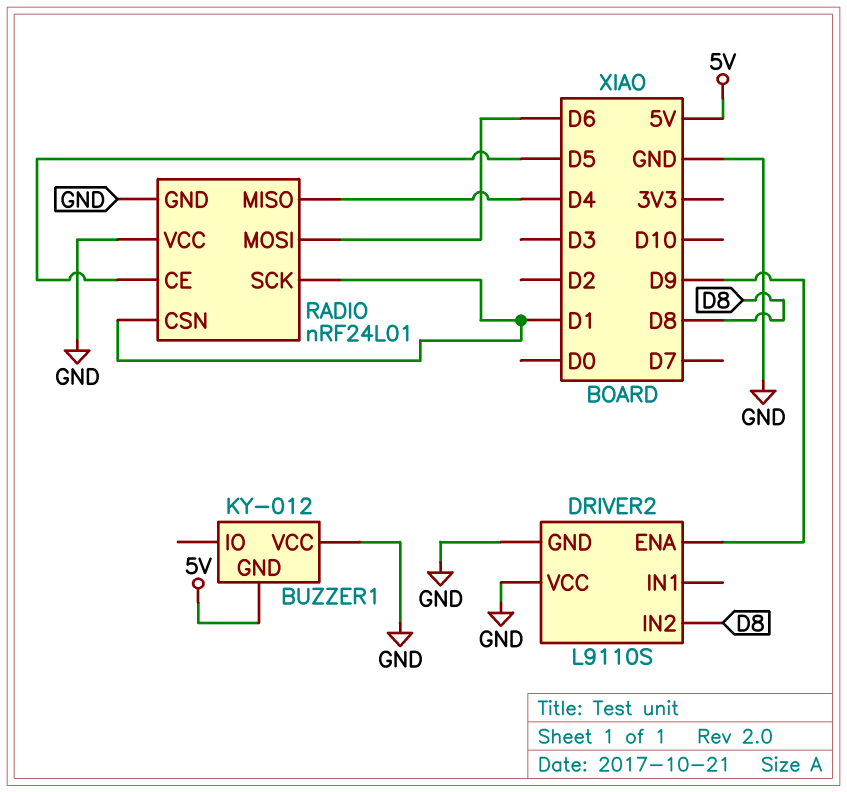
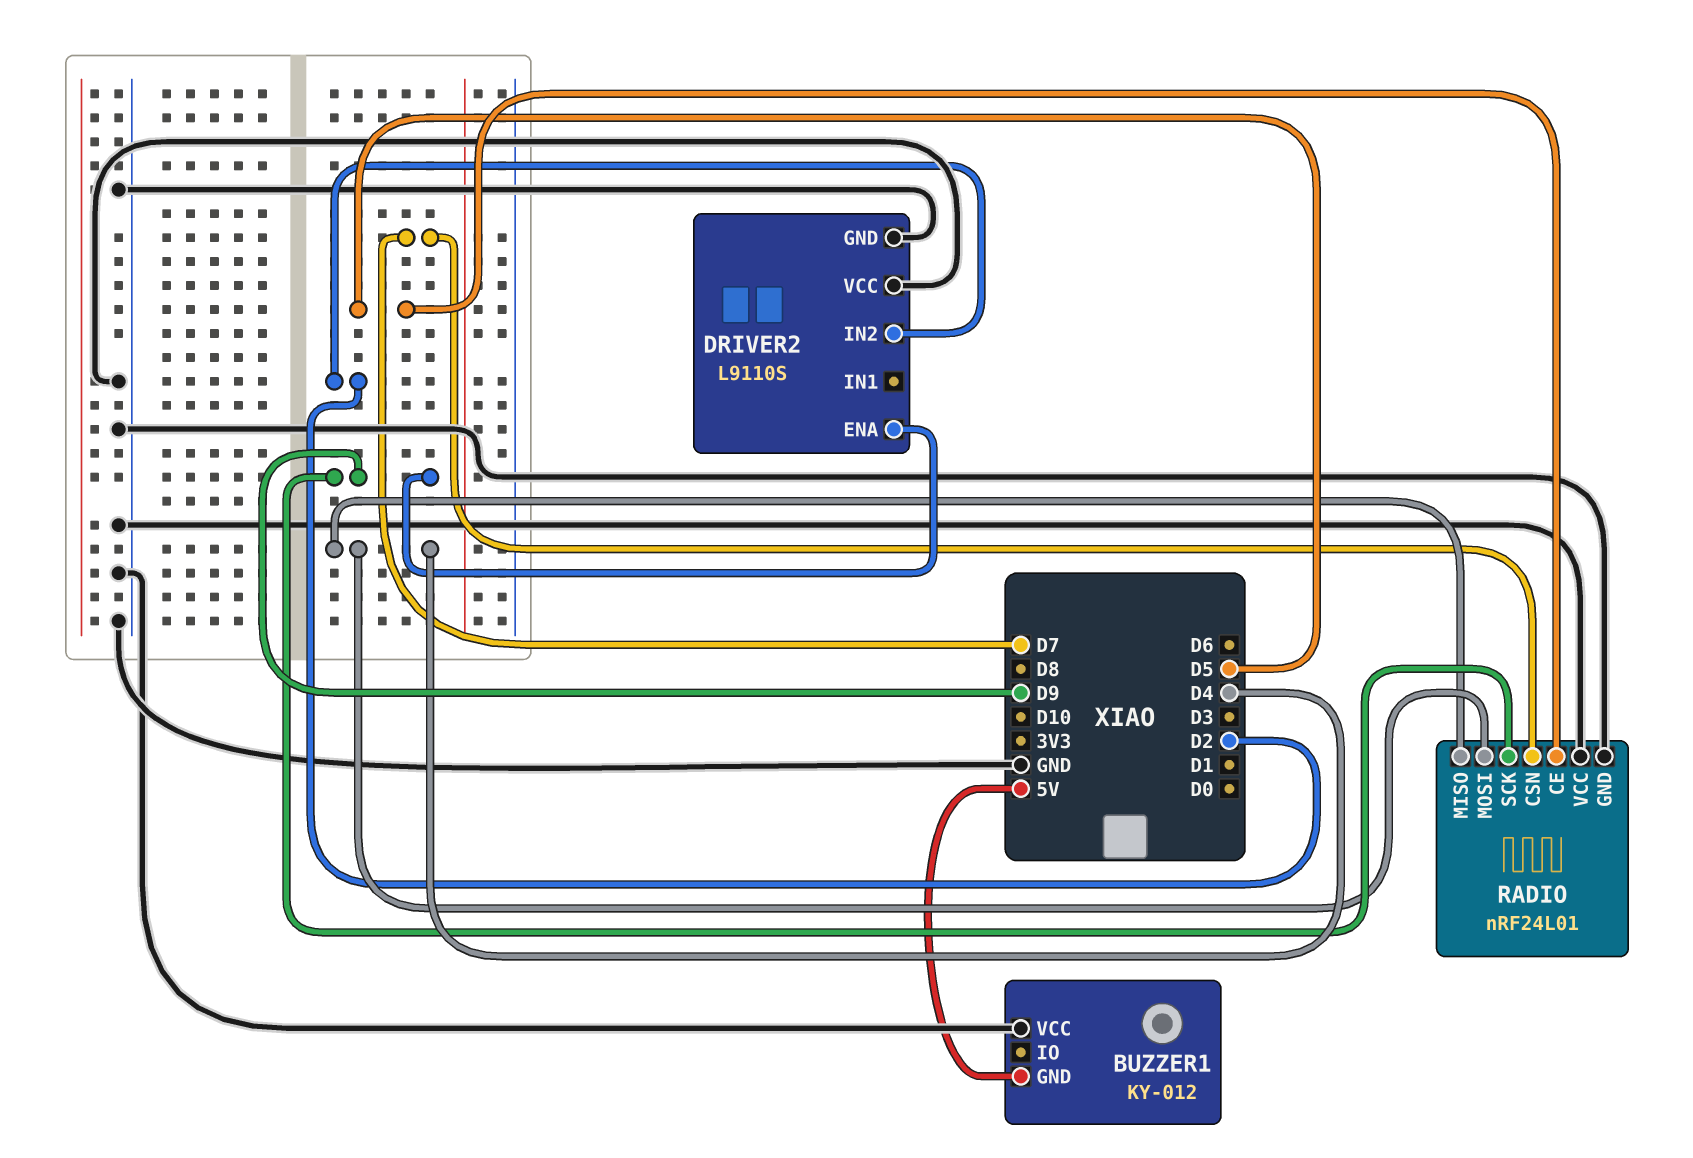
DRIVER2 pin IN2: D8 -> D2
RADIO pin CSN: D1 -> D7
RADIO pin MOSI: D6 -> D4
RADIO pin SCK: D1 -> D9

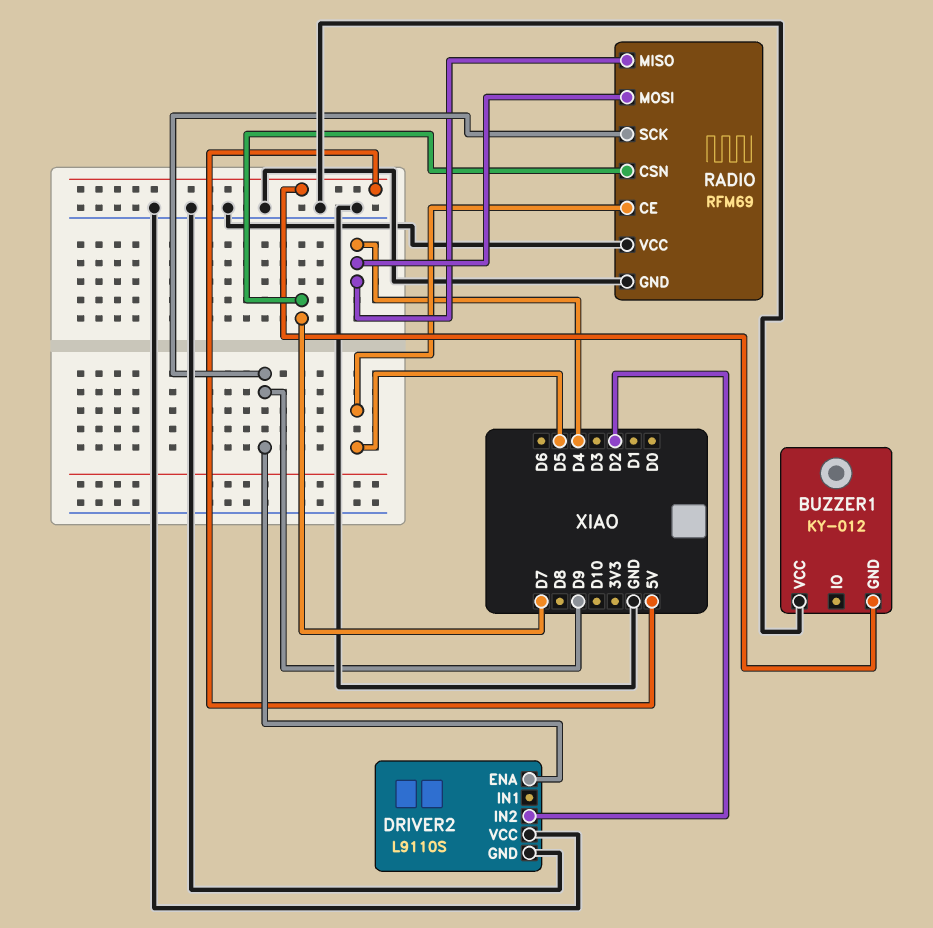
RADIO: nRF24L01 -> RFM69

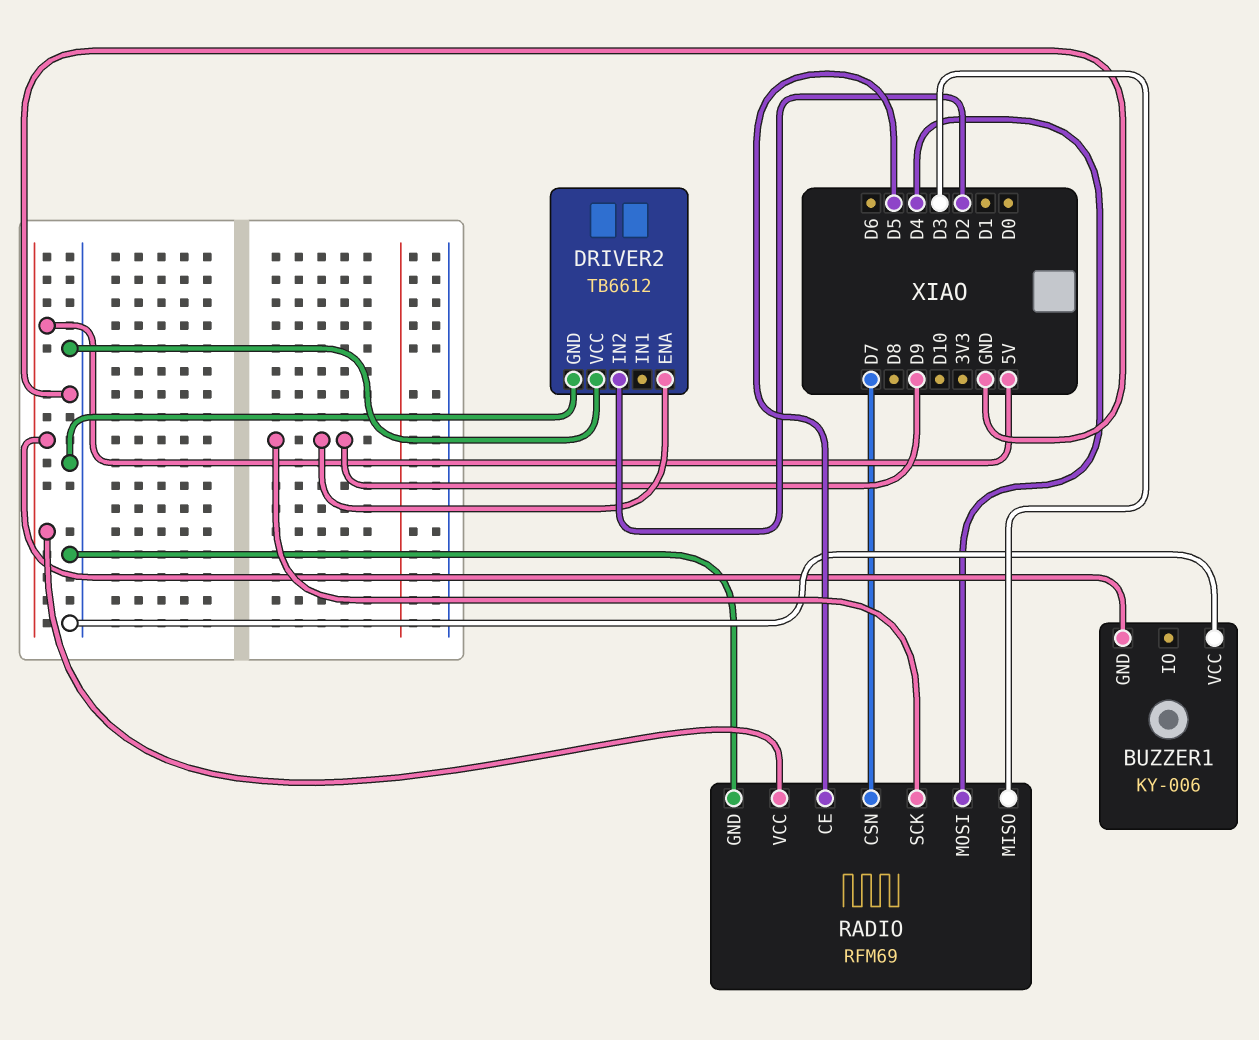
BUZZER1: KY-012 -> KY-006
DRIVER2: L9110S -> TB6612
RADIO pin MISO: D4 -> D3
RADIO pin VCC: GND -> 5V

